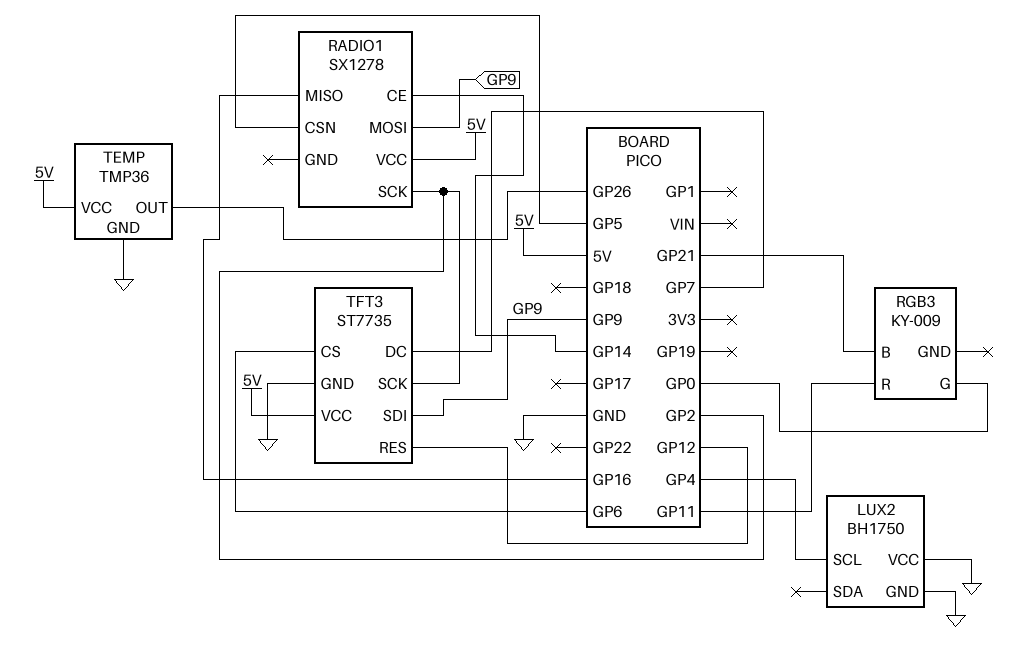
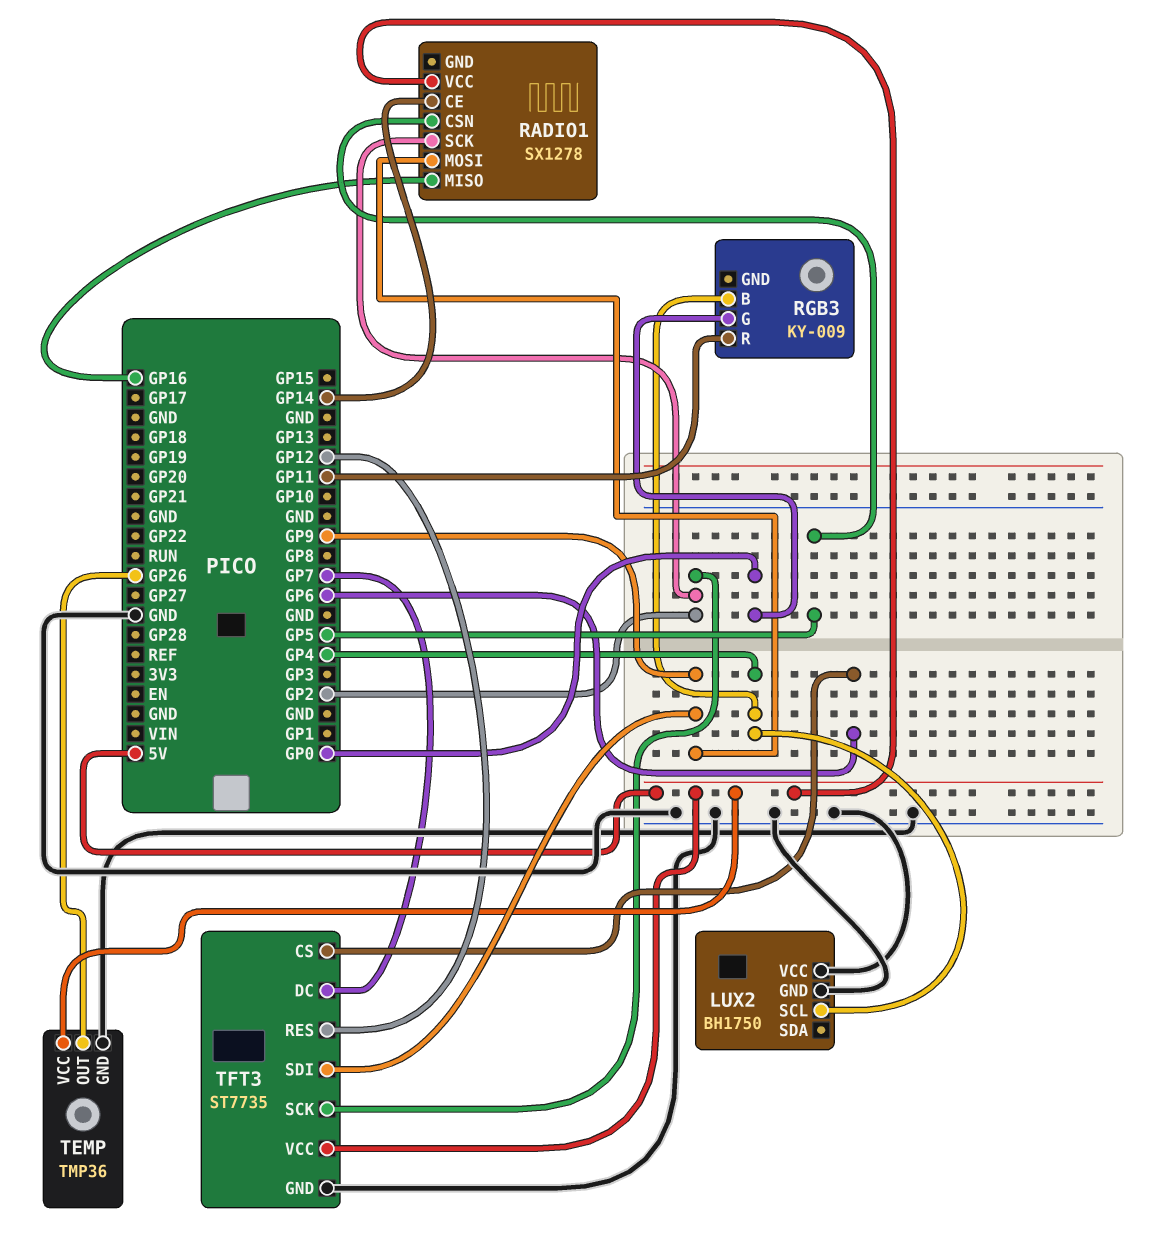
RGB3 pin B: GP21 -> GP4

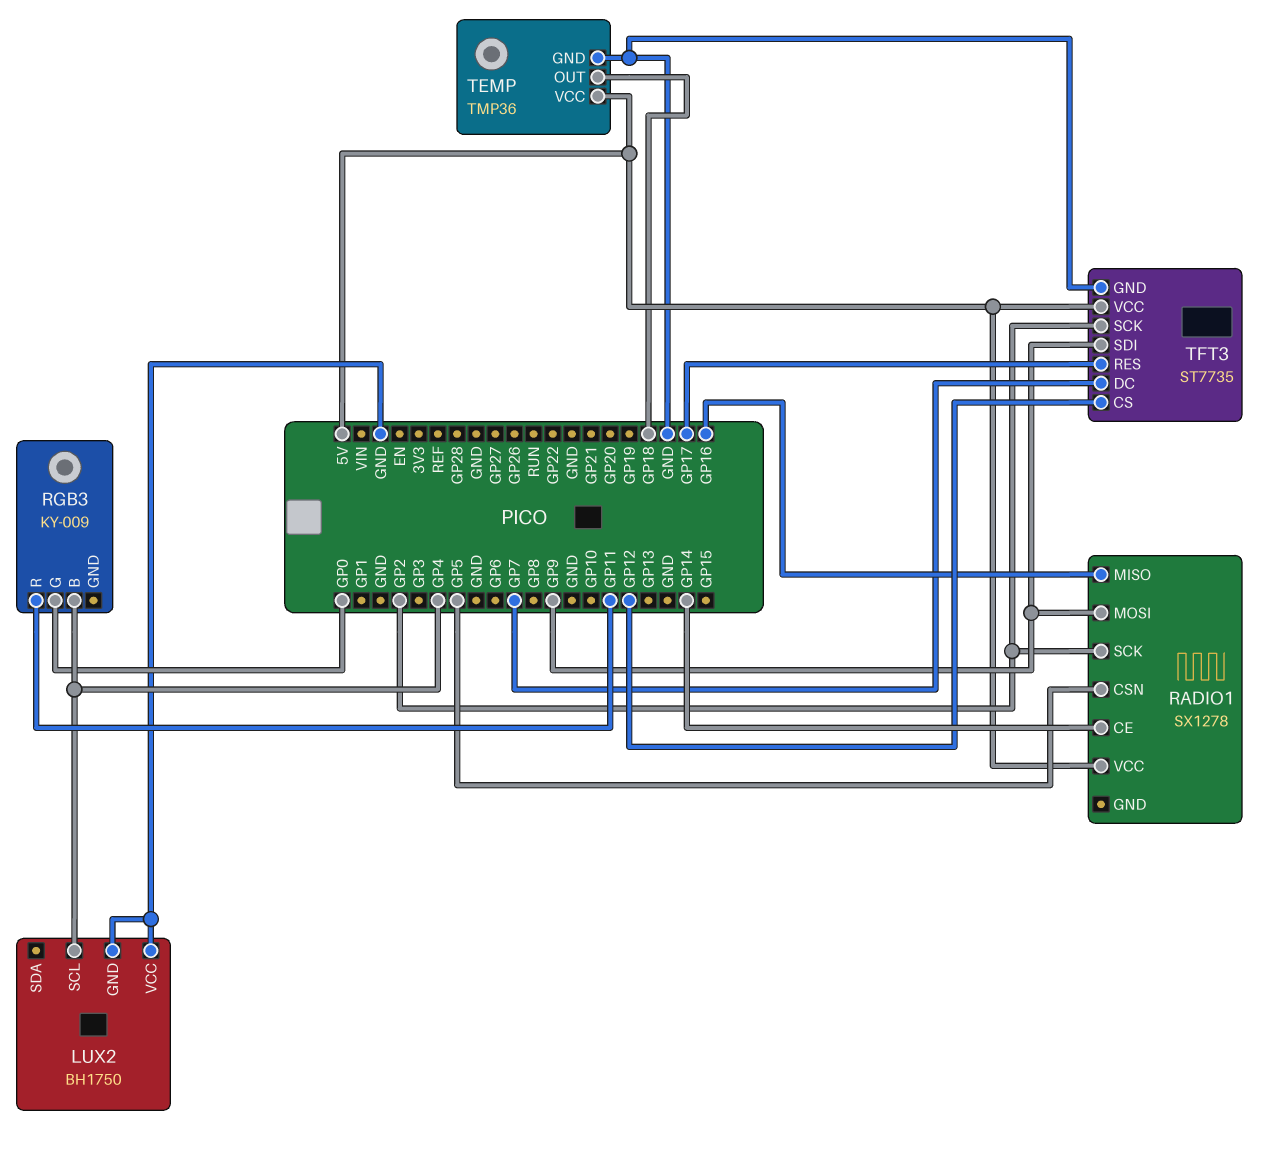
TEMP pin OUT: GP26 -> GP18
TFT3 pin CS: GP6 -> GP12
TFT3 pin RES: GP12 -> GP17

